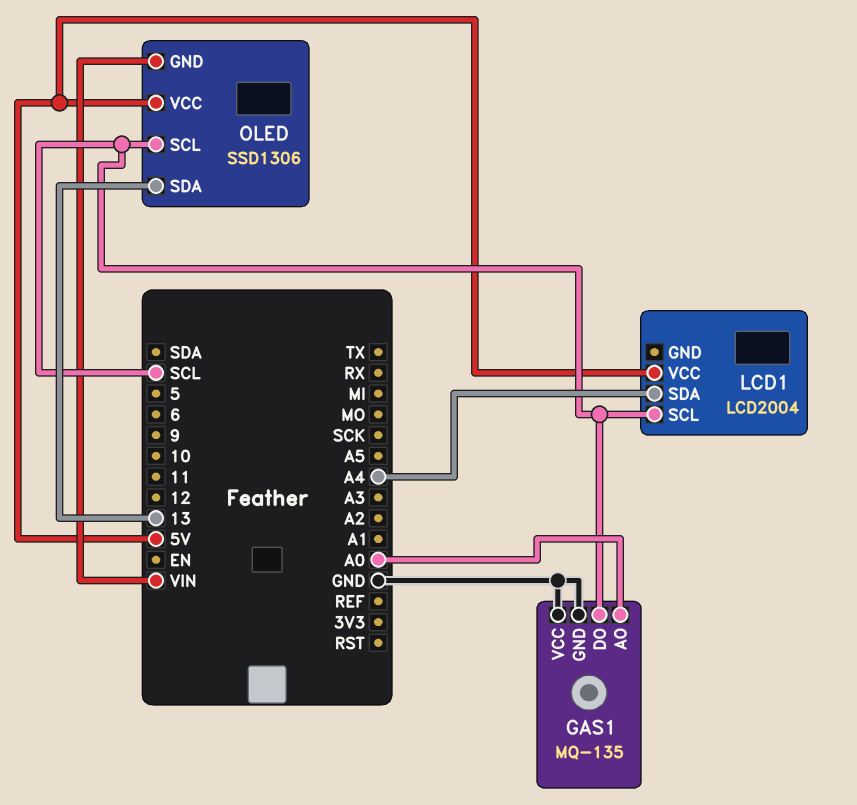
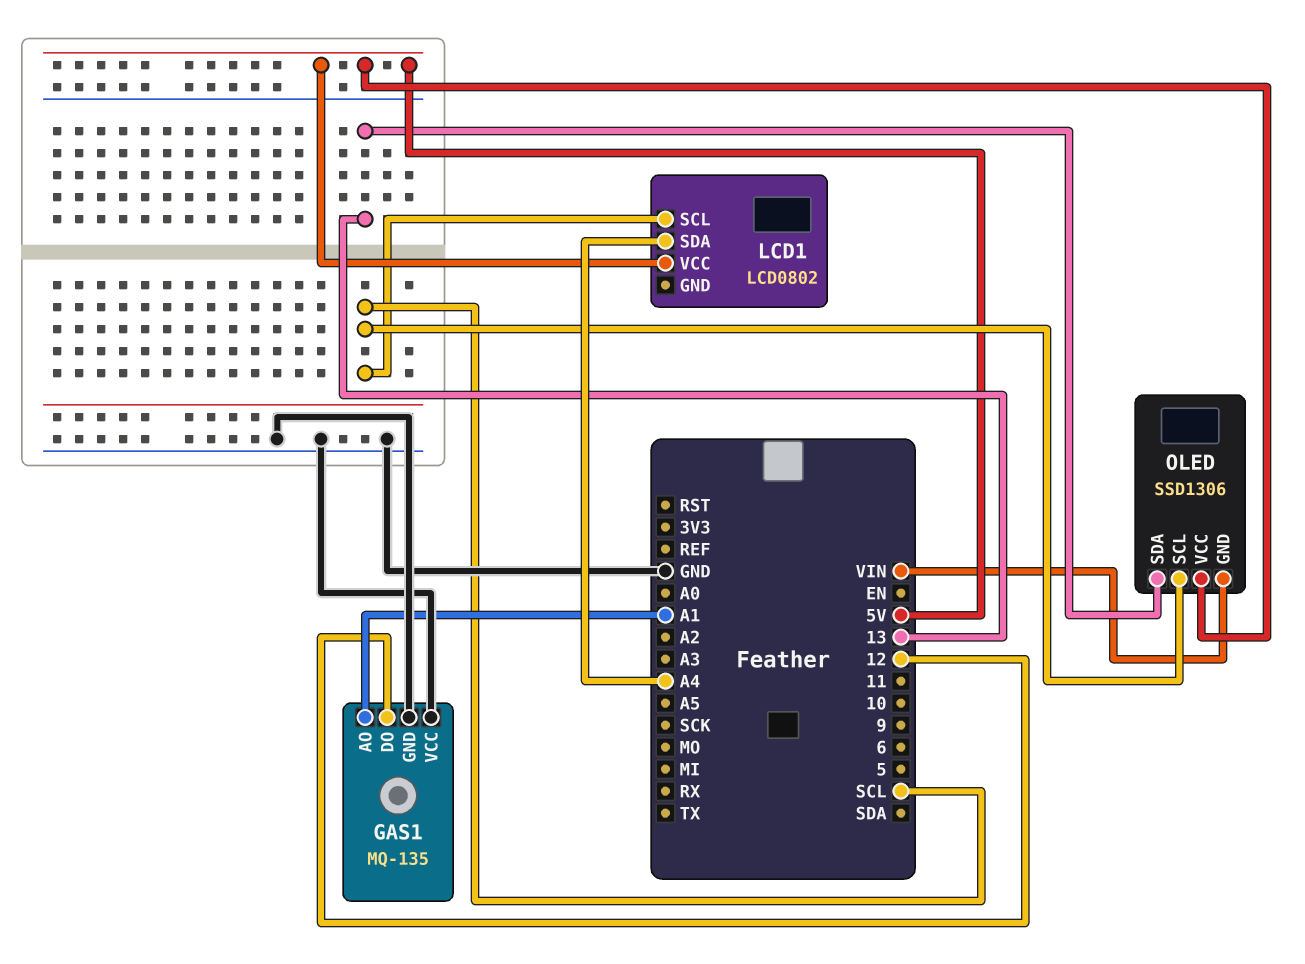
GAS1 pin AO: A0 -> A1
GAS1 pin DO: SCL -> 12
LCD1: LCD2004 -> LCD0802

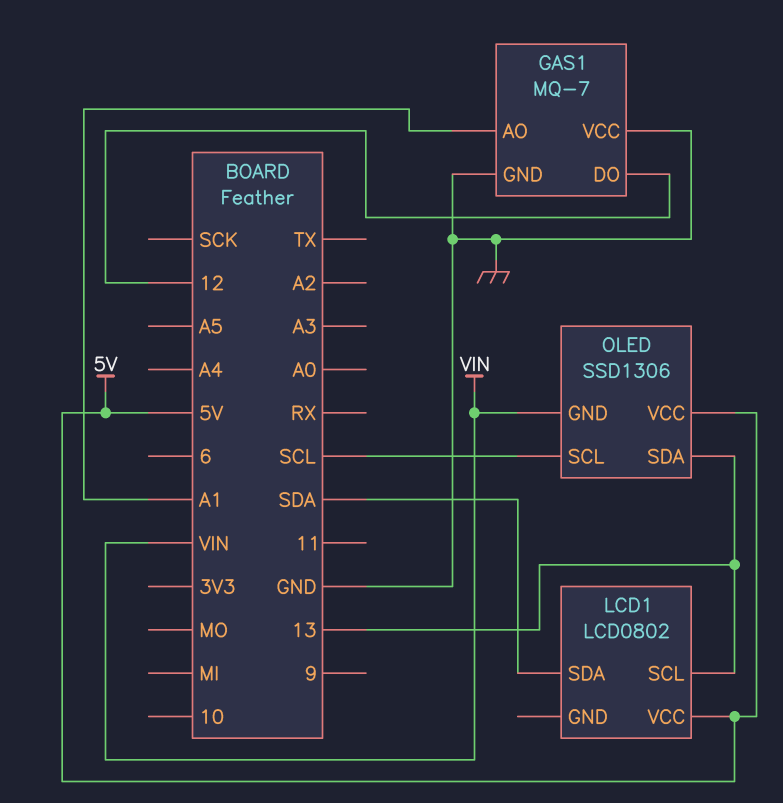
GAS1: MQ-135 -> MQ-7
LCD1 pin SCL: SCL -> 13
LCD1 pin SDA: A4 -> SDA

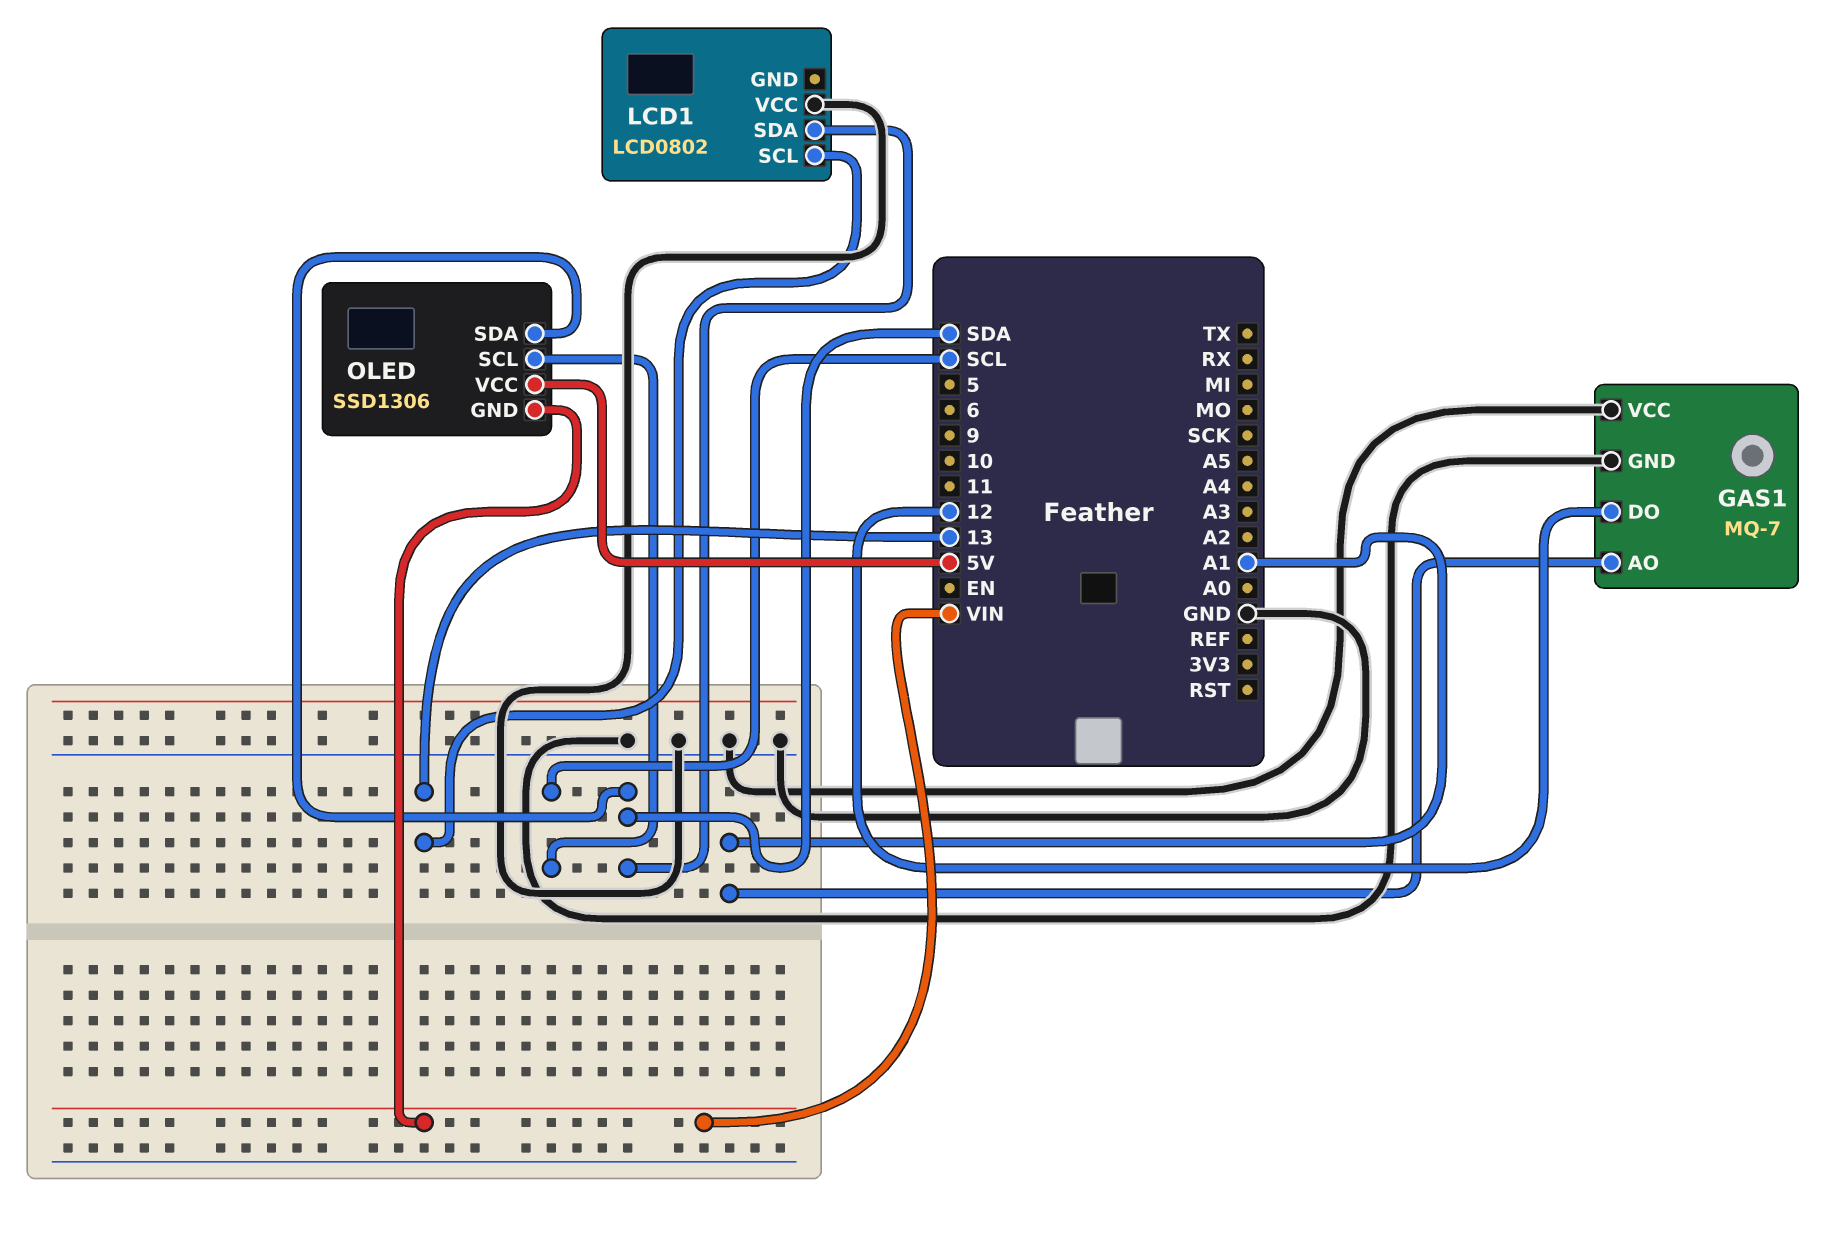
LCD1 pin VCC: 5V -> GND
OLED pin SDA: 13 -> SDA

